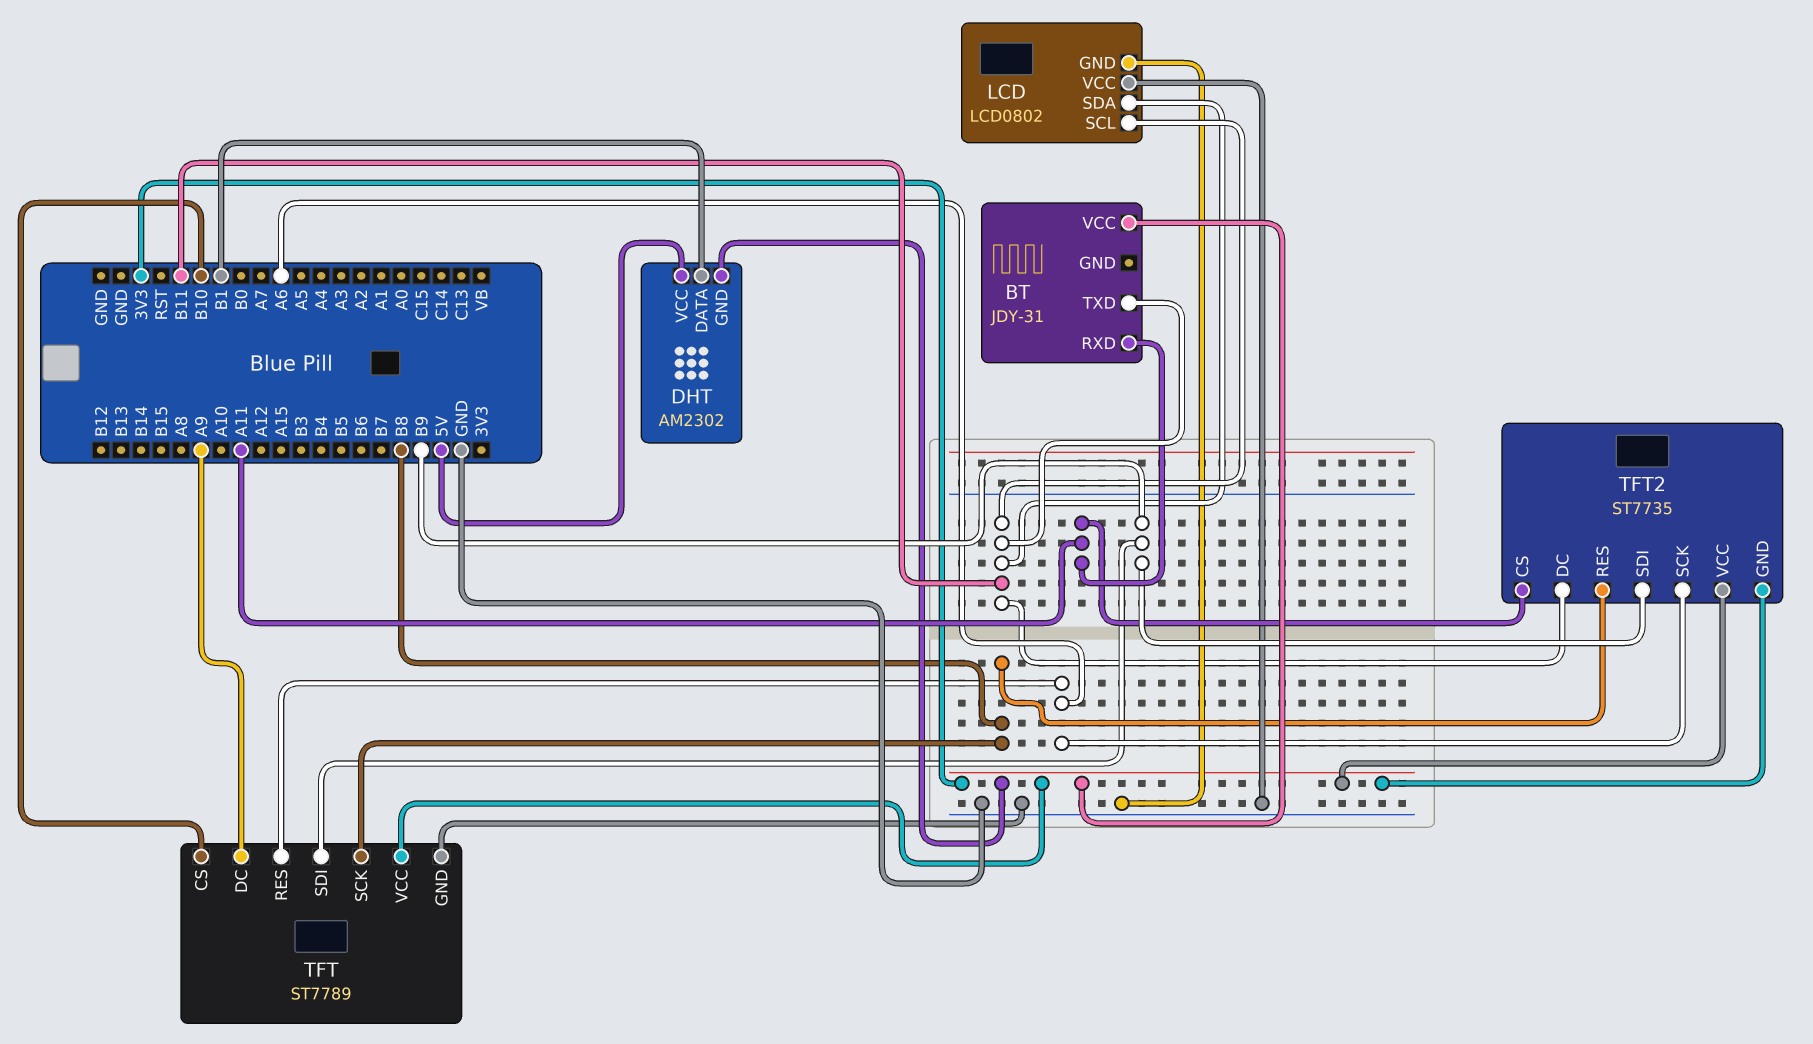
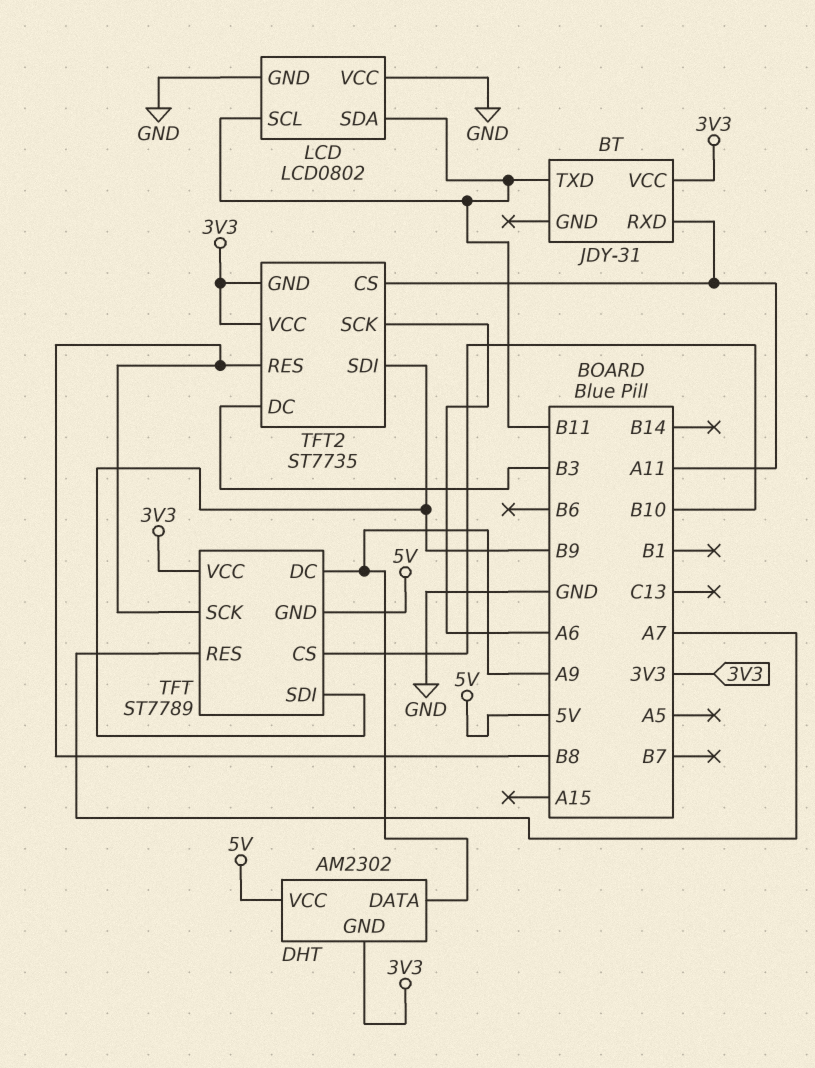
DHT pin DATA: B1 -> A9
TFT pin GND: GND -> 5V
TFT pin RES: A6 -> A7
TFT2 pin DC: B11 -> B3

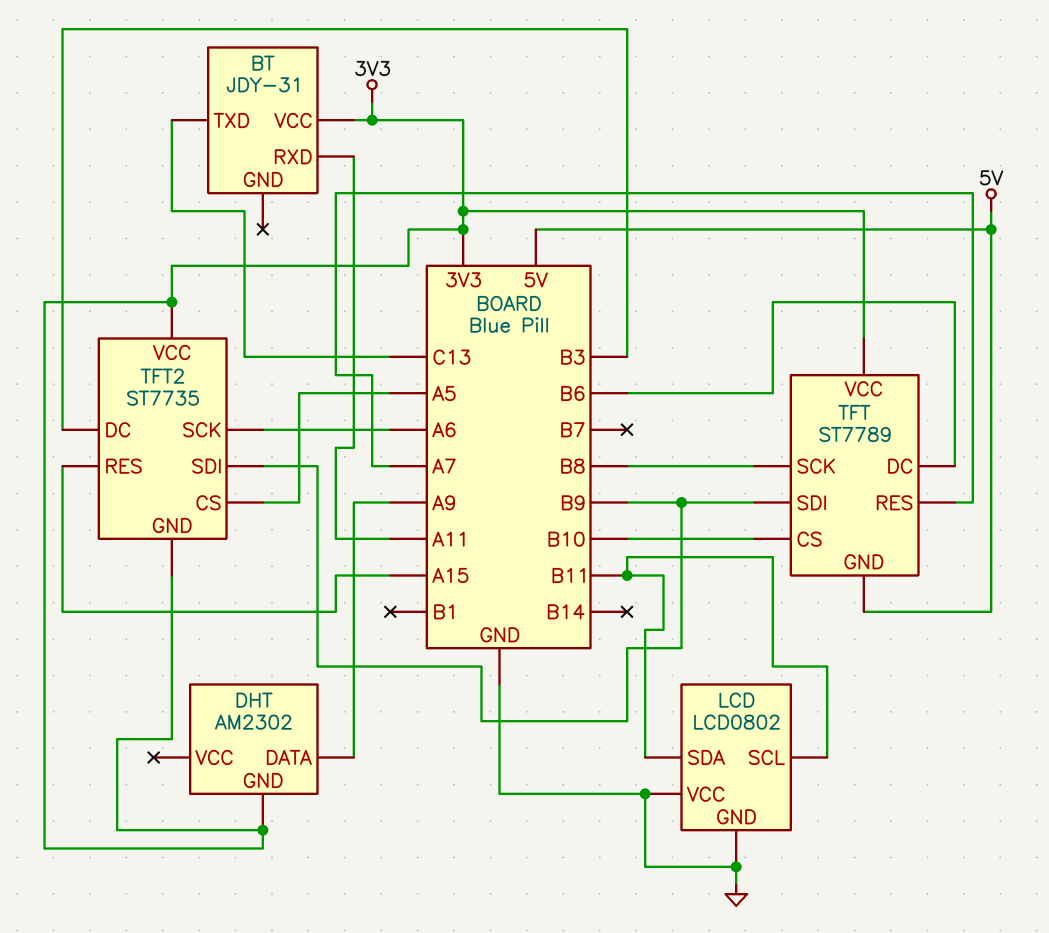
BT pin TXD: B11 -> C13
DHT pin VCC: 5V -> none
TFT pin DC: A9 -> B6
TFT2 pin CS: A11 -> A5
TFT2 pin RES: B8 -> A15

